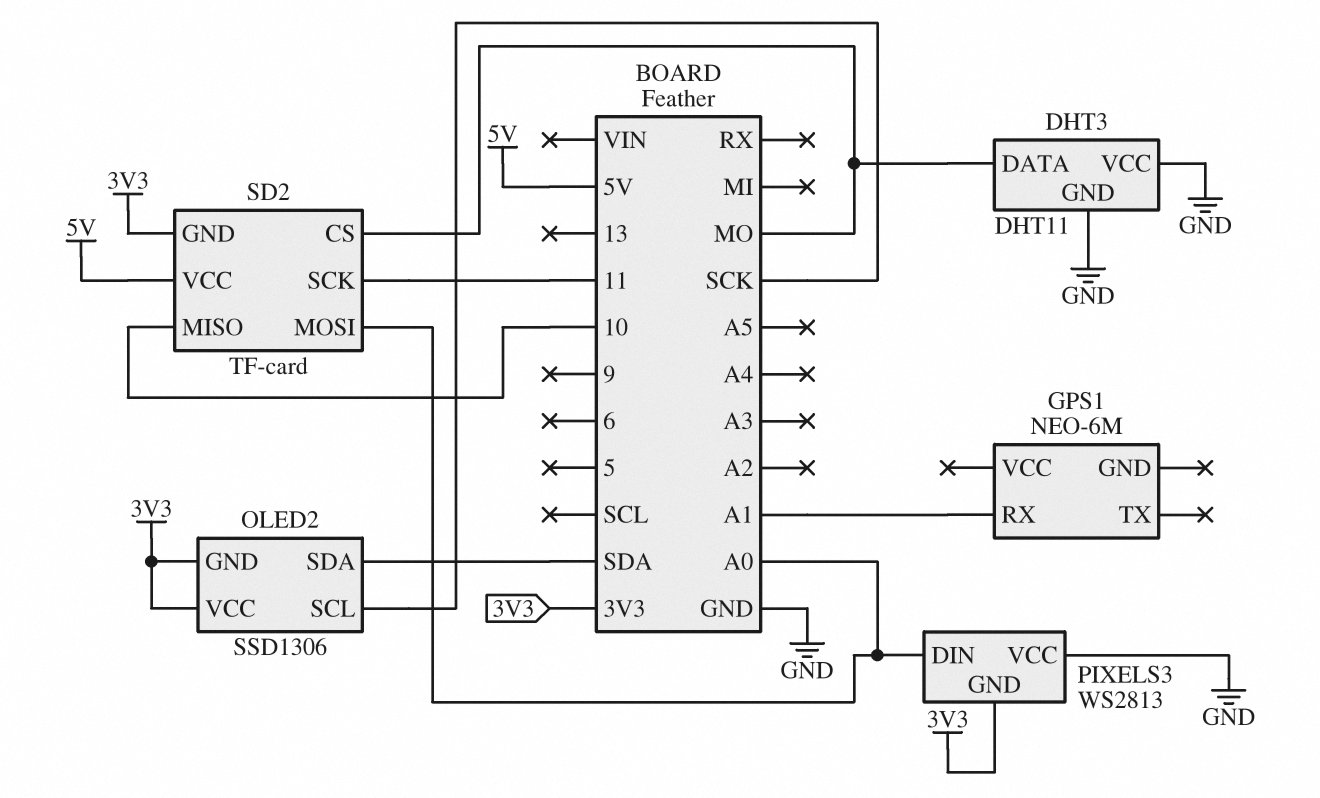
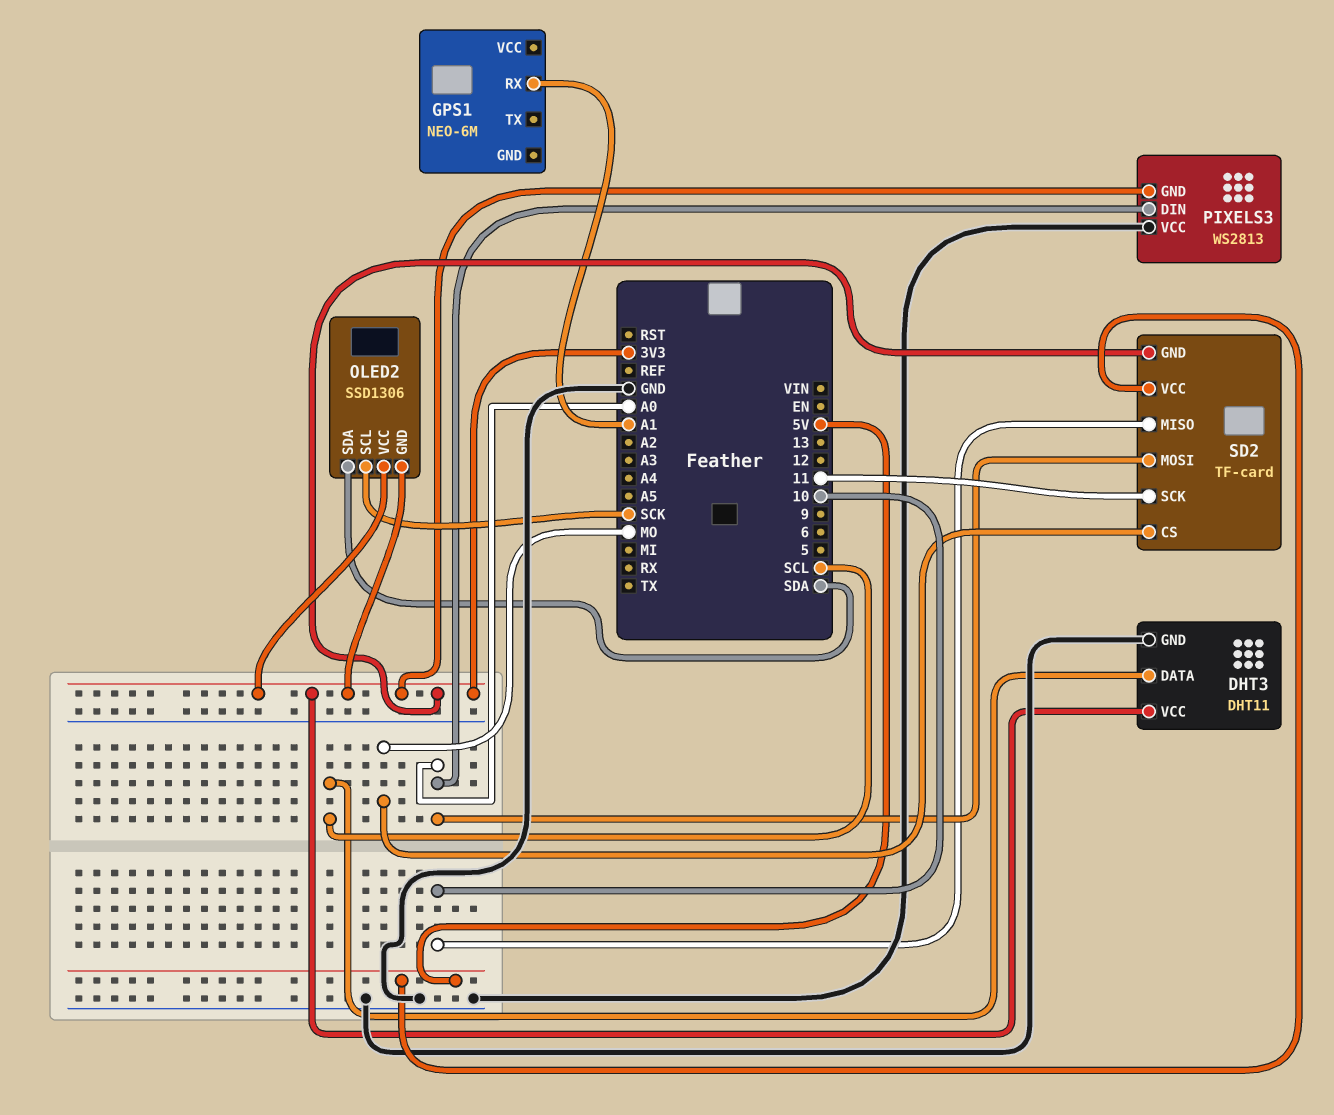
DHT3 pin DATA: MO -> SCL
DHT3 pin VCC: GND -> 3V3

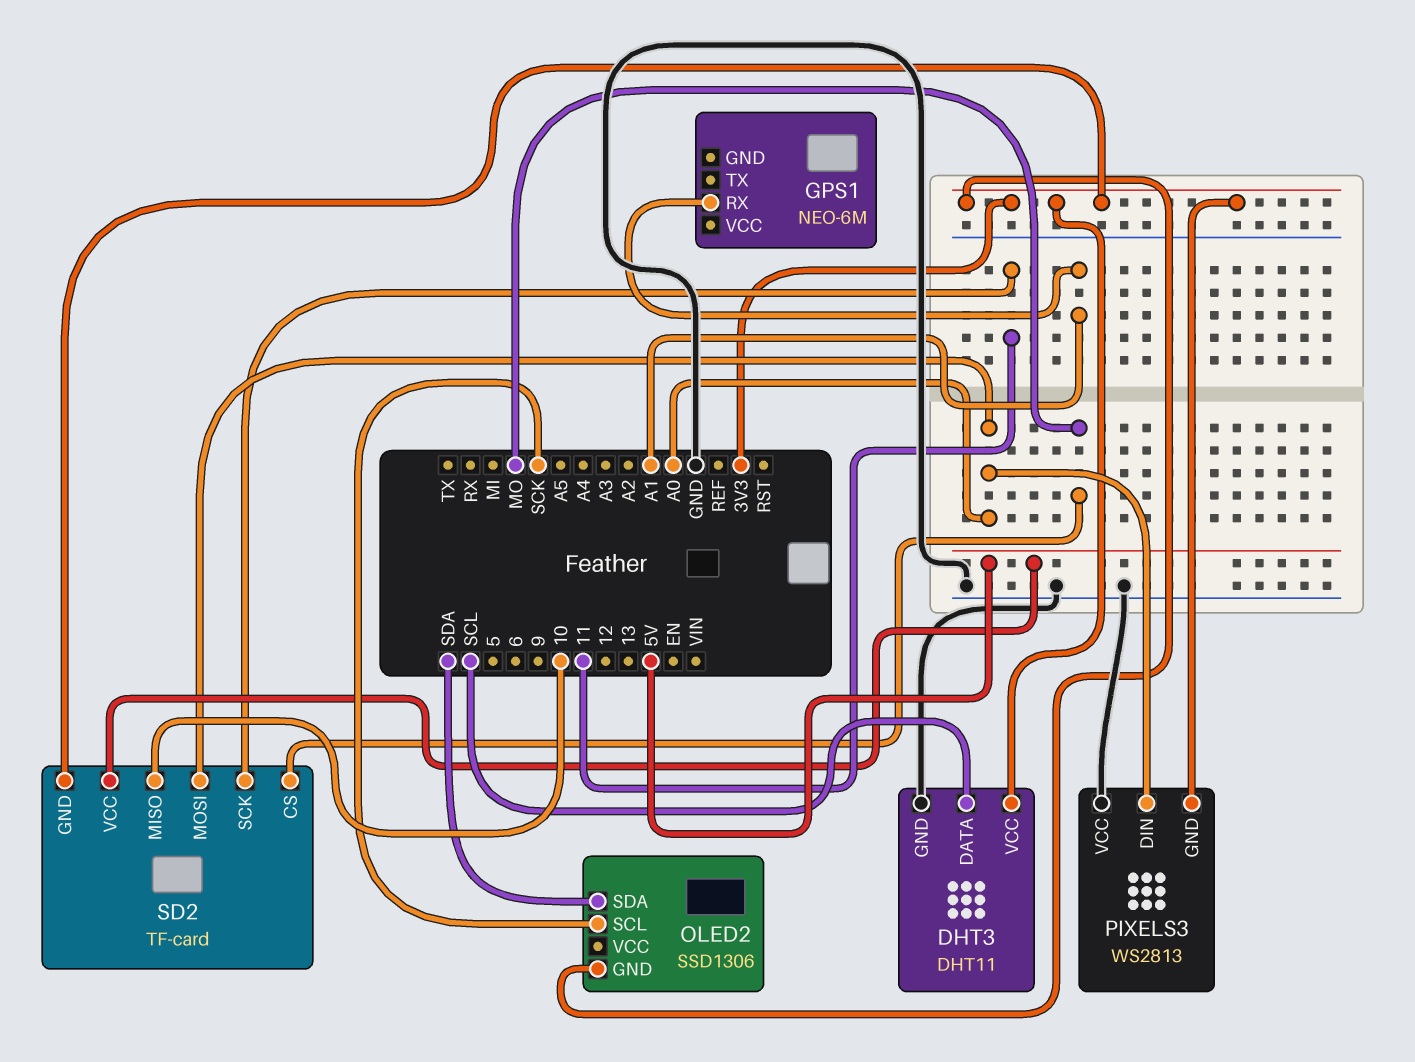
OLED2 pin VCC: 3V3 -> none

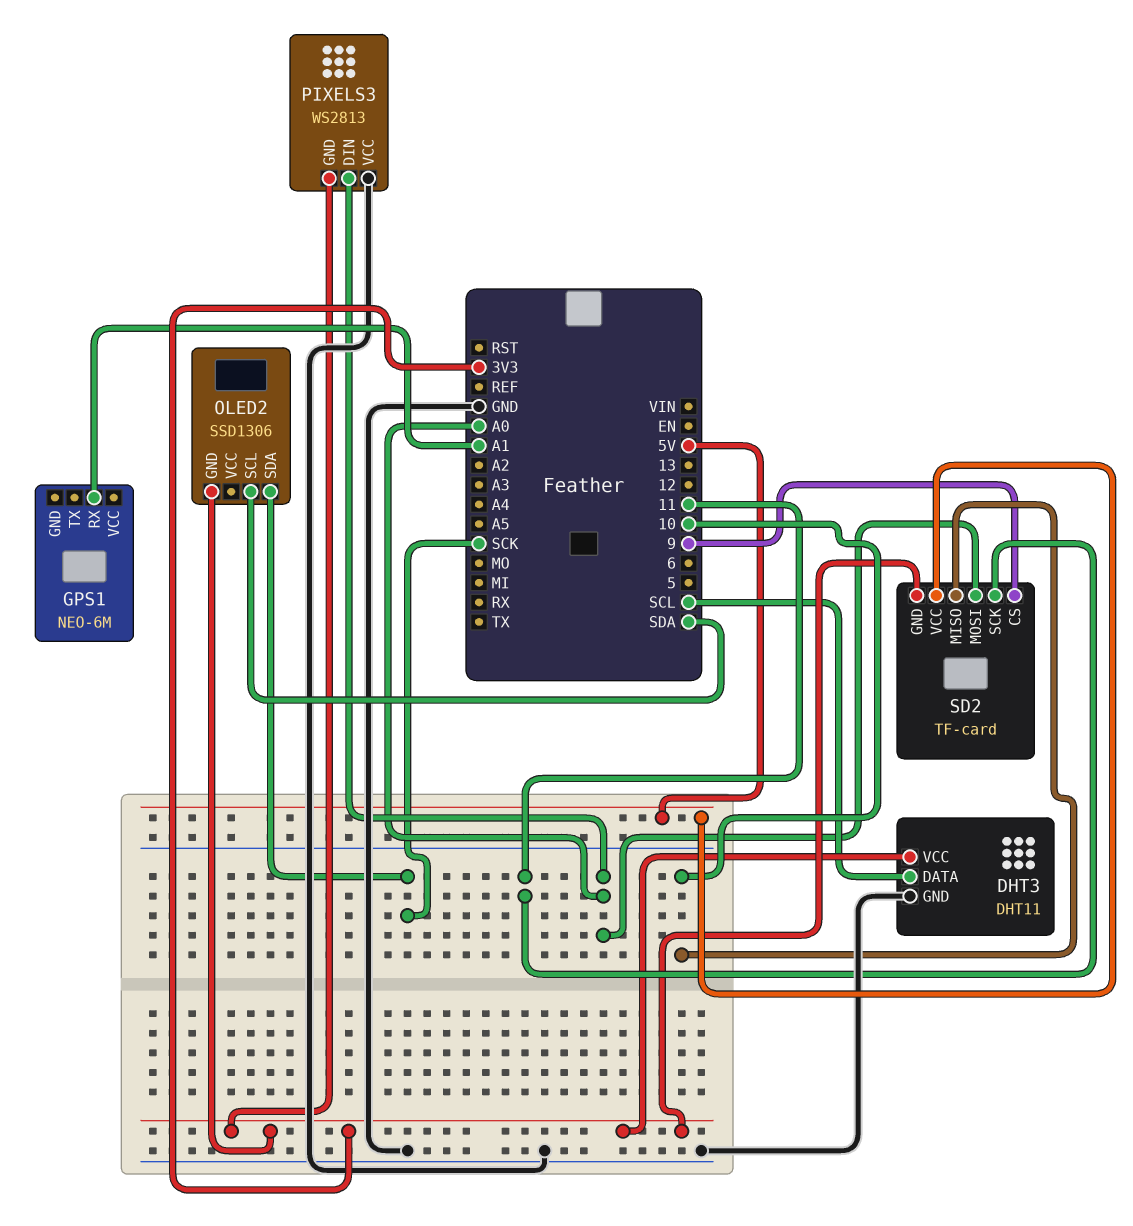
OLED2 pin SCL: SCK -> SDA
OLED2 pin SDA: SDA -> SCK
SD2 pin CS: MO -> 9

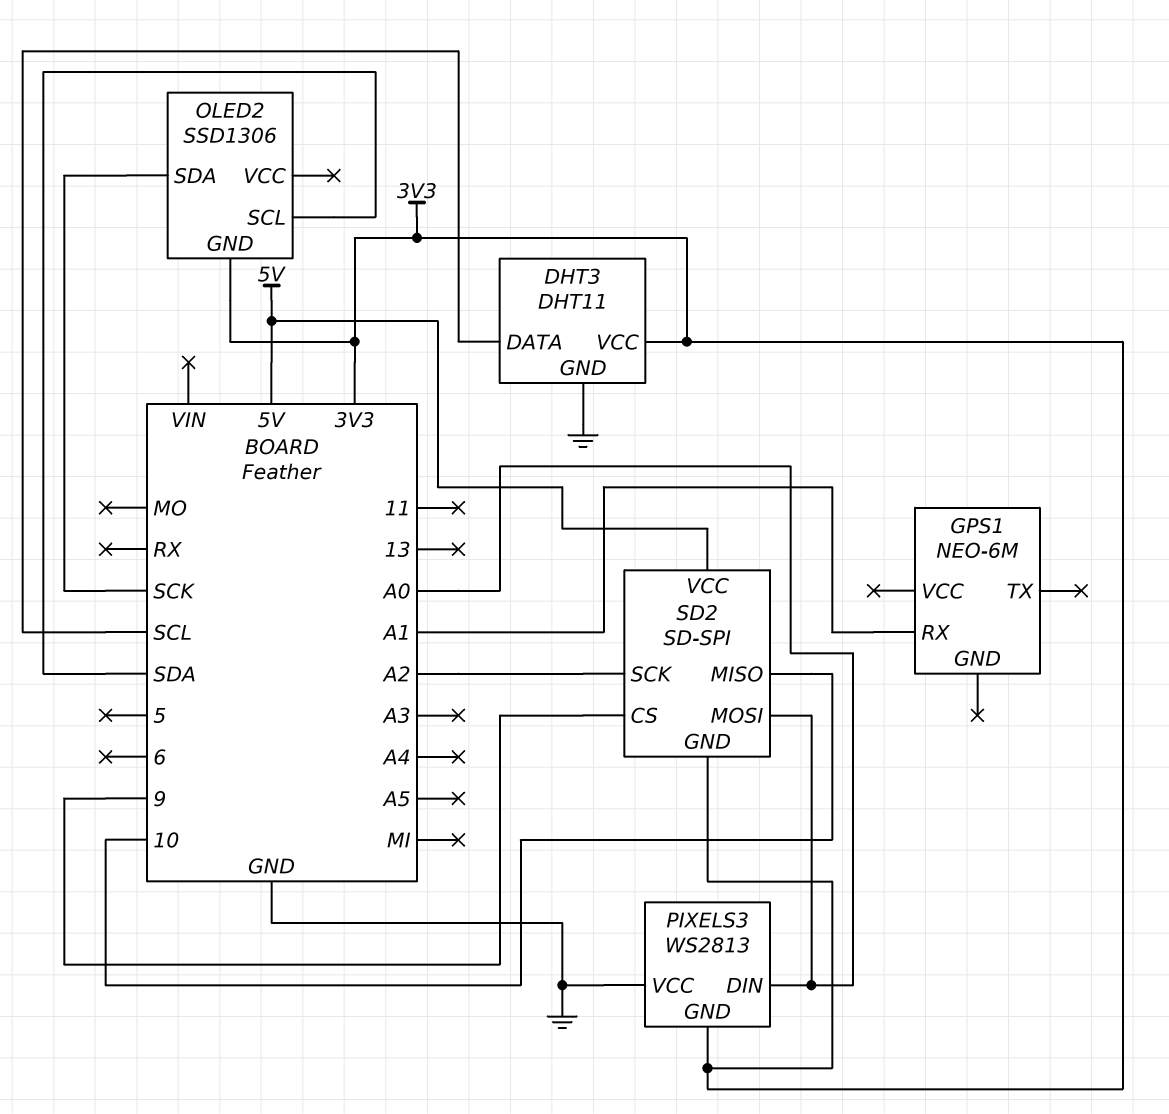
SD2: TF-card -> SD-SPI
SD2 pin SCK: 11 -> A2

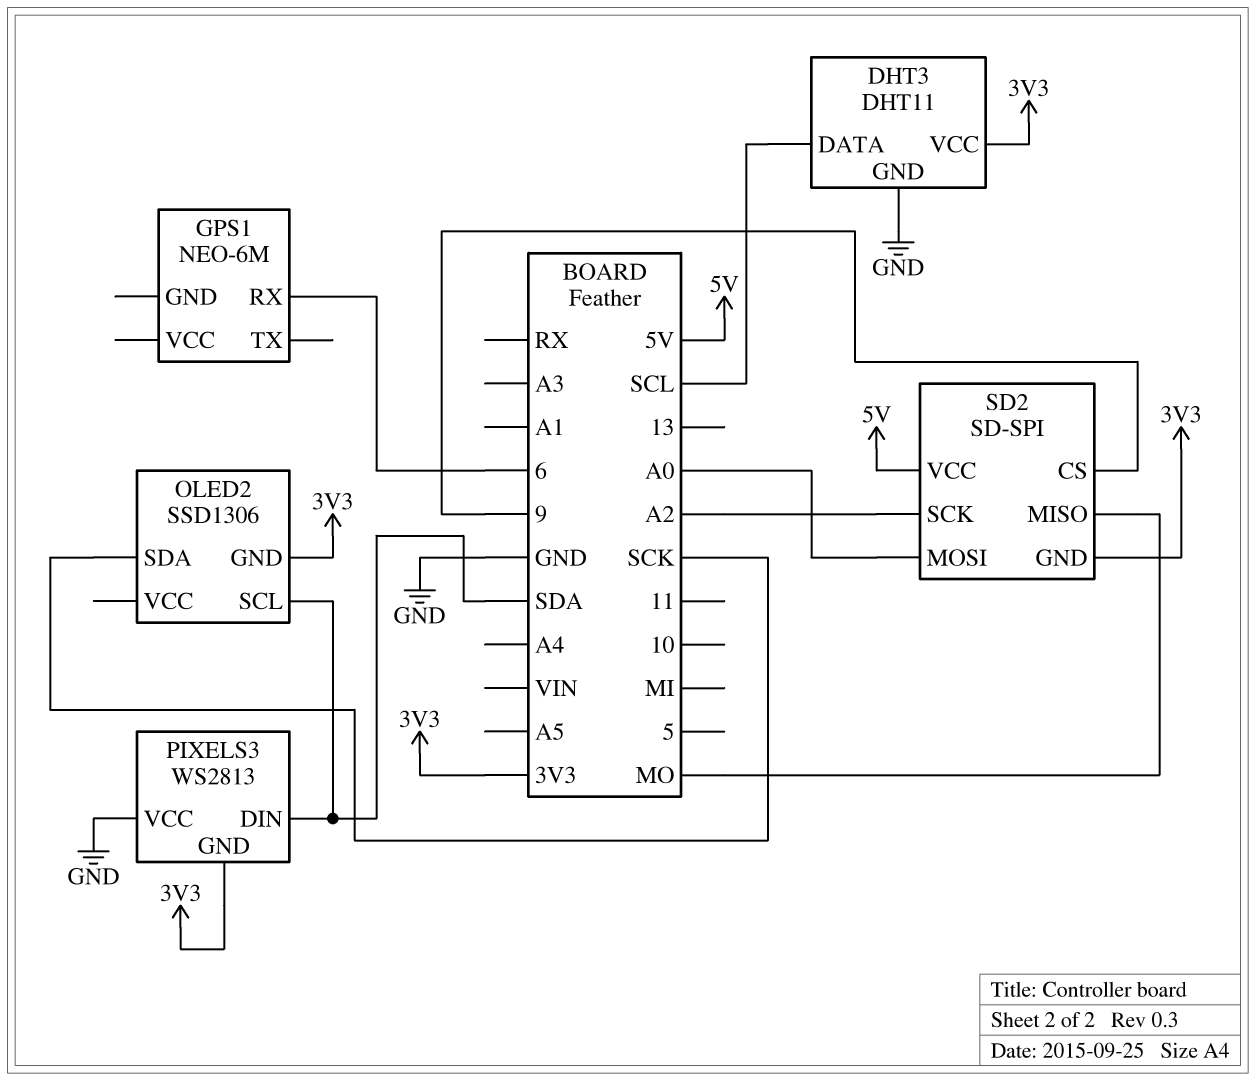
GPS1 pin RX: A1 -> 6
PIXELS3 pin DIN: A0 -> SDA
SD2 pin MISO: 10 -> MO

